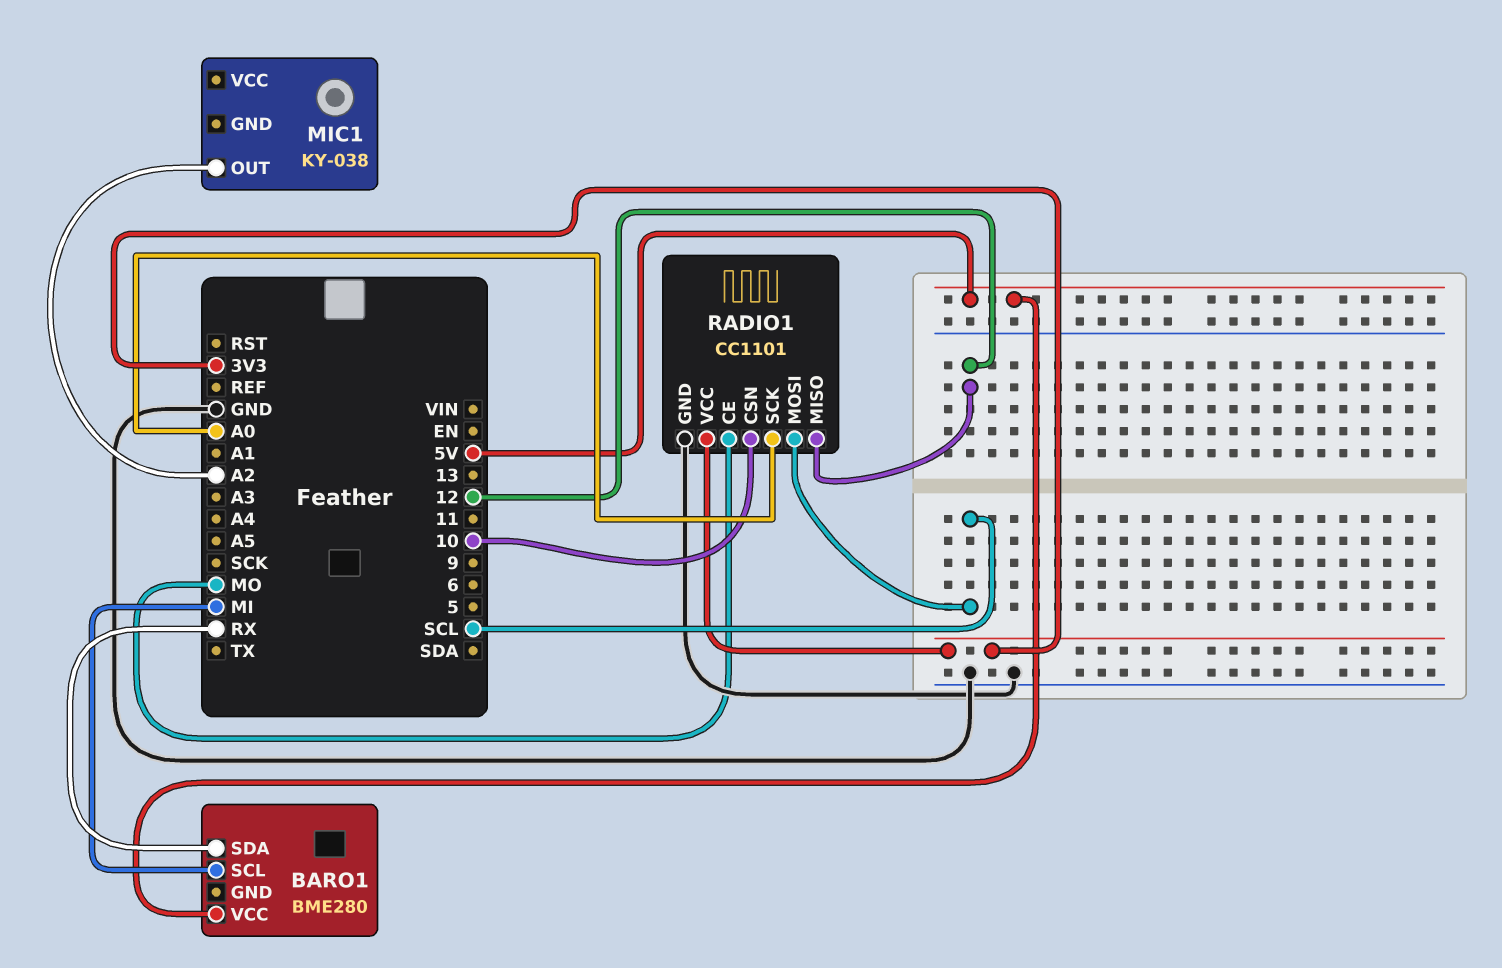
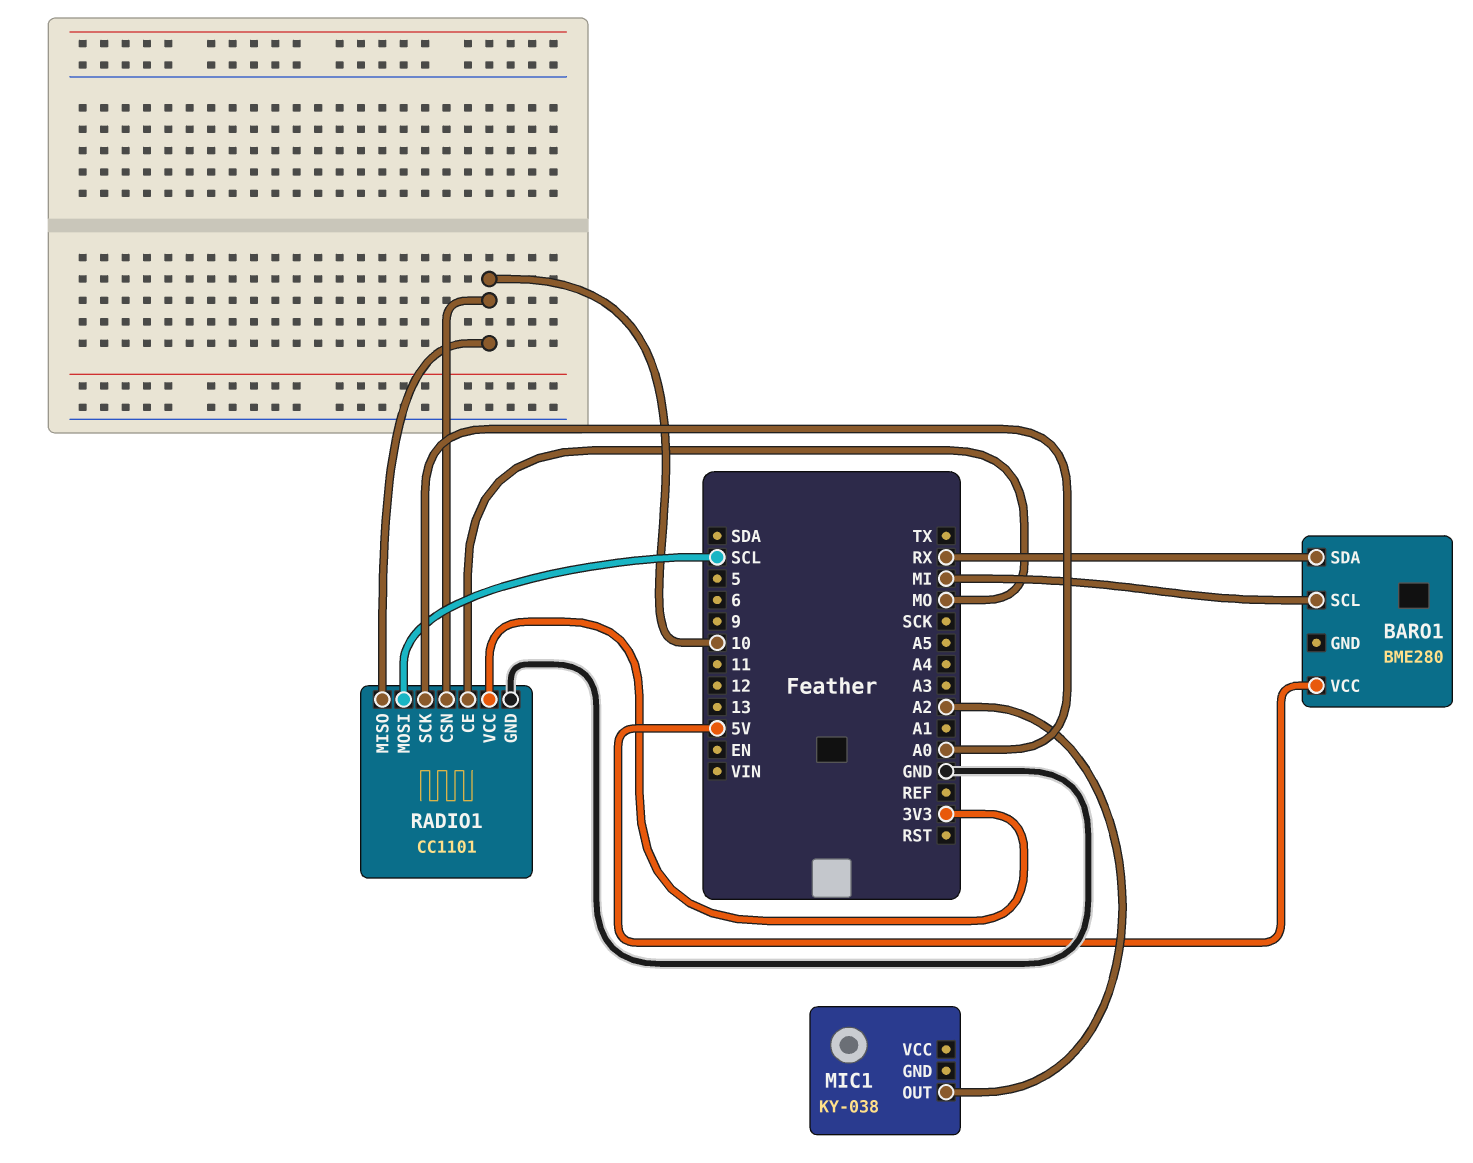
RADIO1 pin MISO: 12 -> 10

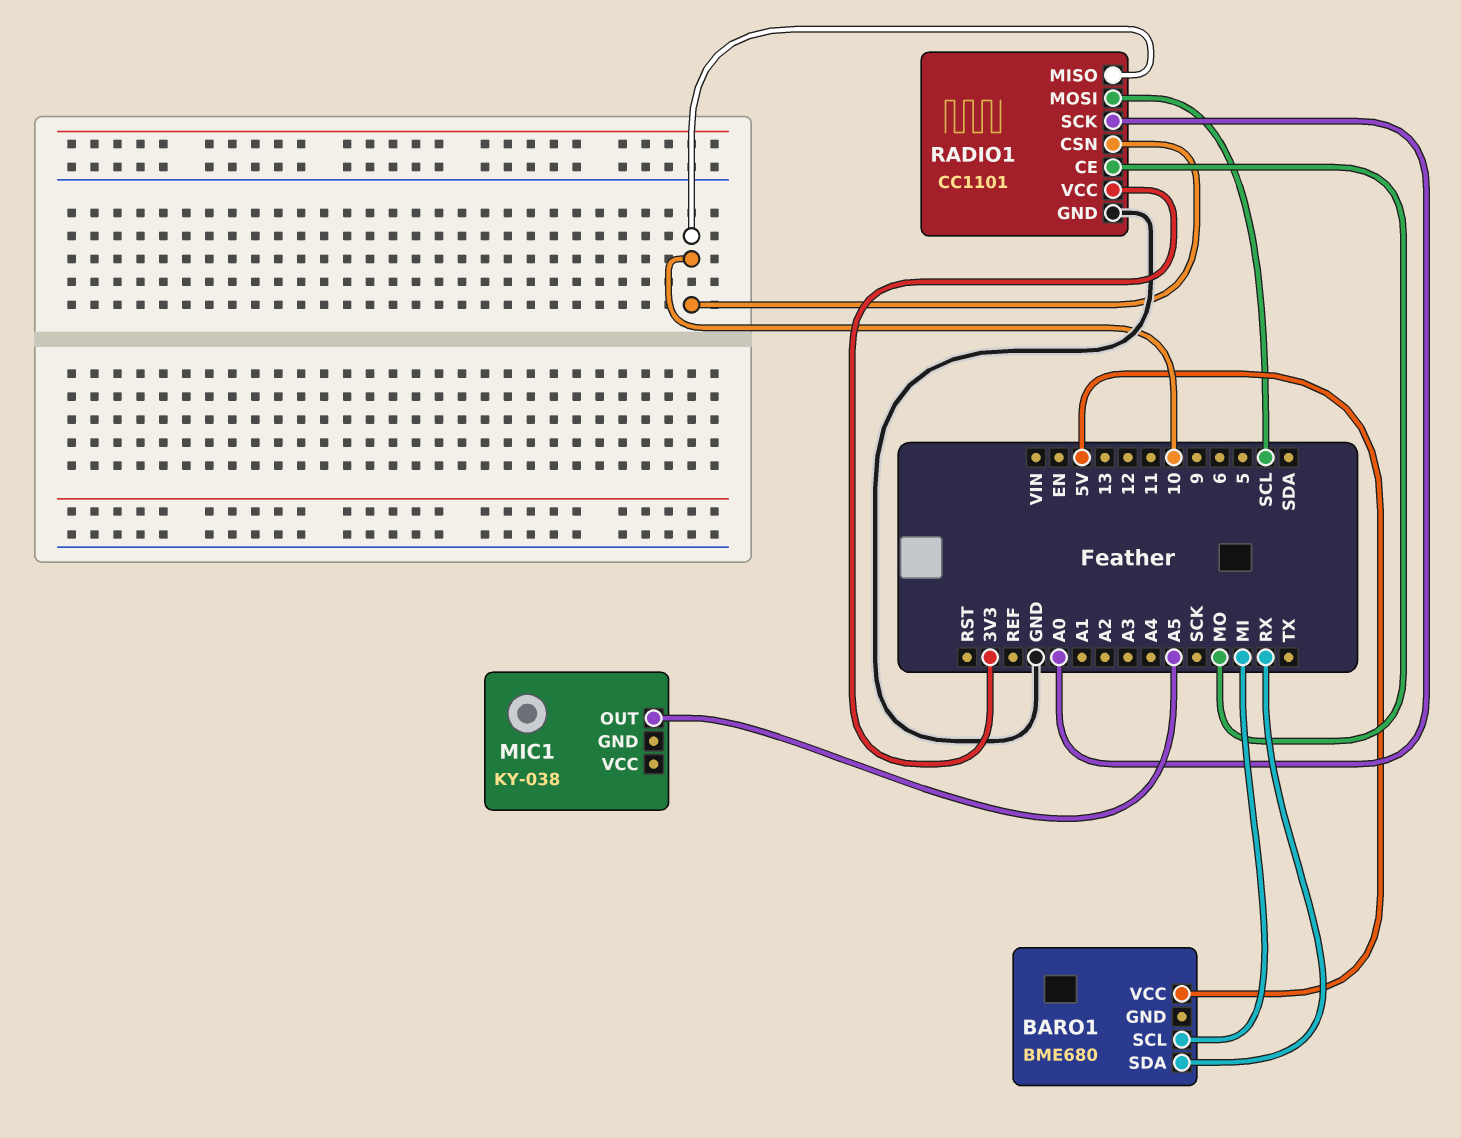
BARO1: BME280 -> BME680
MIC1 pin OUT: A2 -> A5

